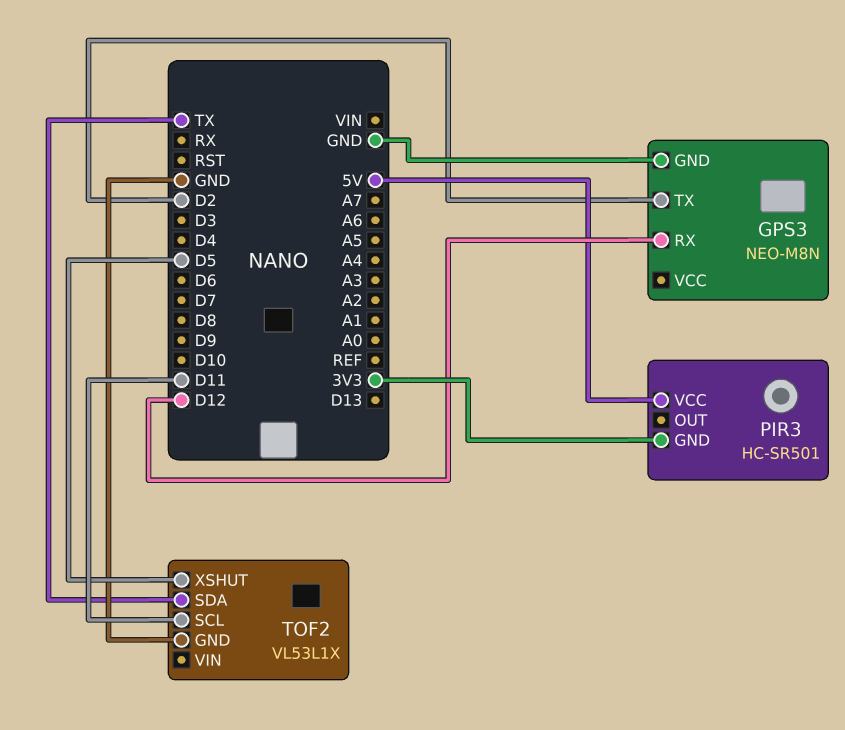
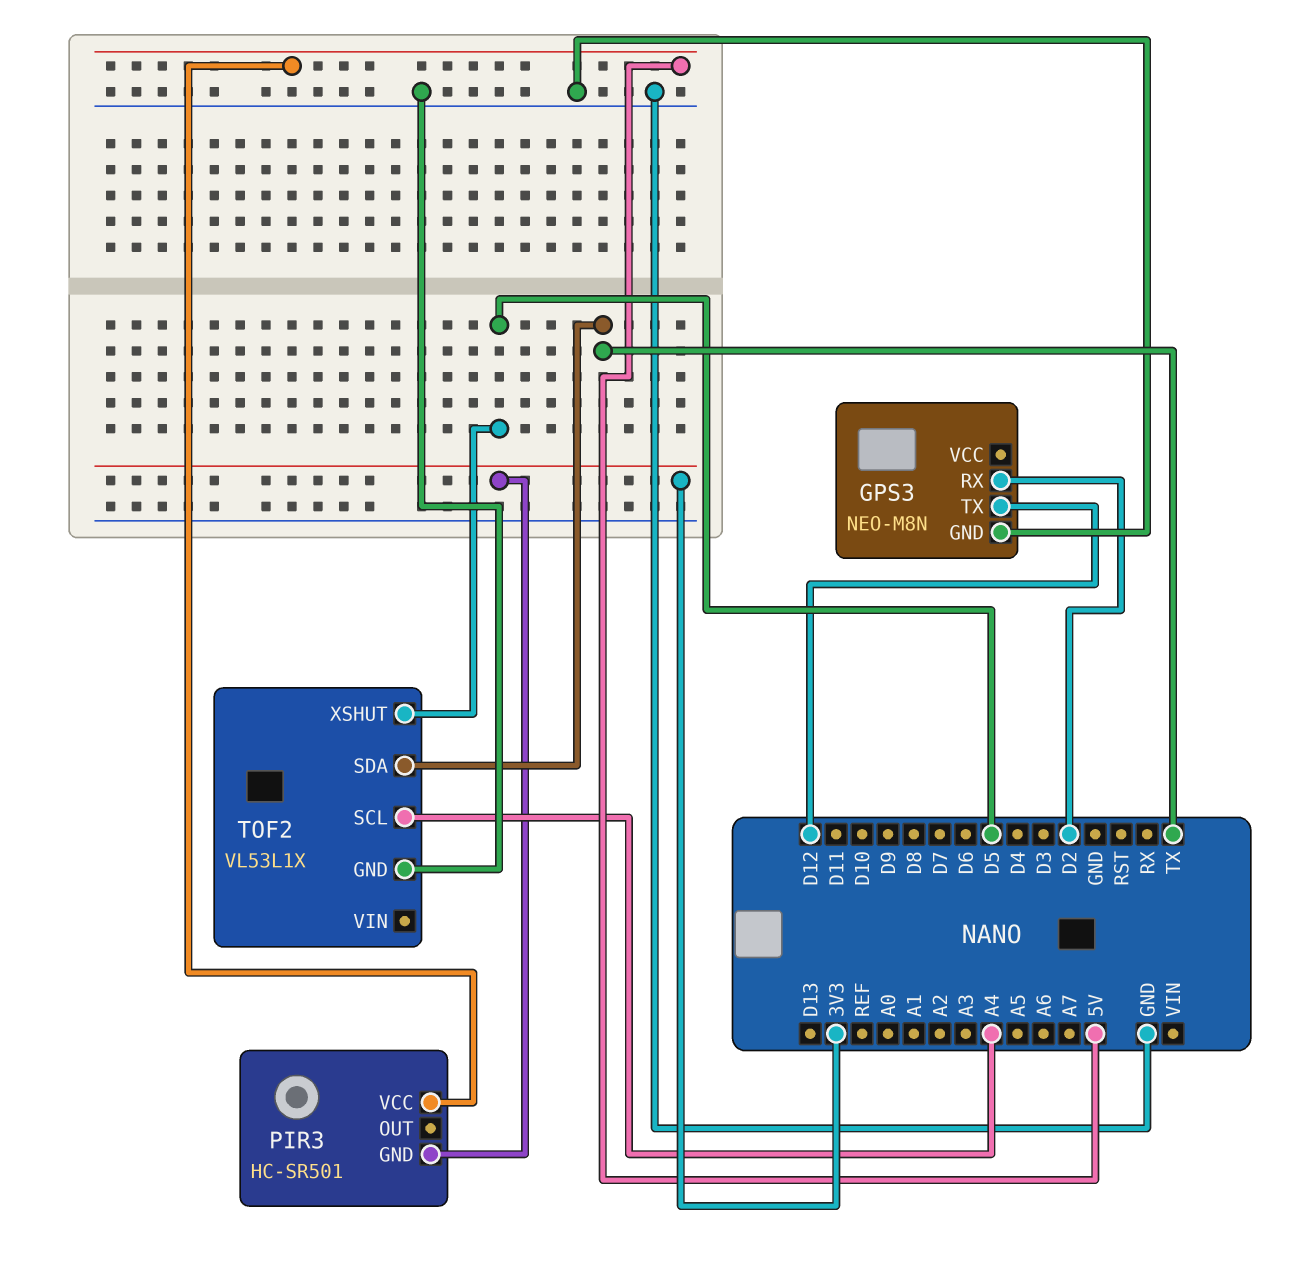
GPS3 pin RX: D12 -> D2
GPS3 pin TX: D2 -> D12
TOF2 pin SCL: D11 -> A4

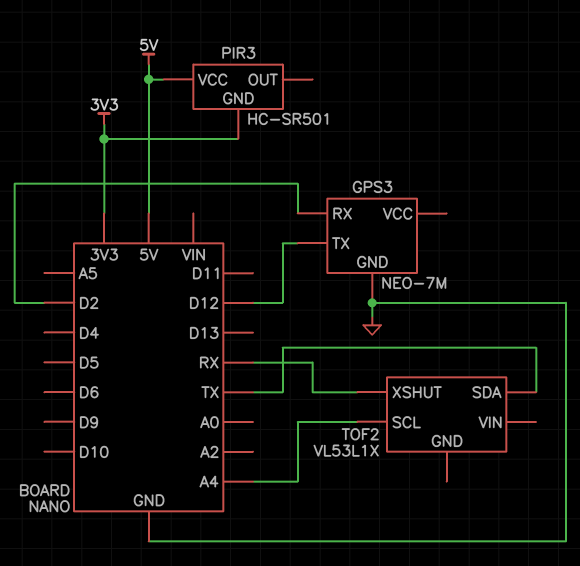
GPS3: NEO-M8N -> NEO-7M
TOF2 pin GND: GND -> none
TOF2 pin XSHUT: D5 -> RX

